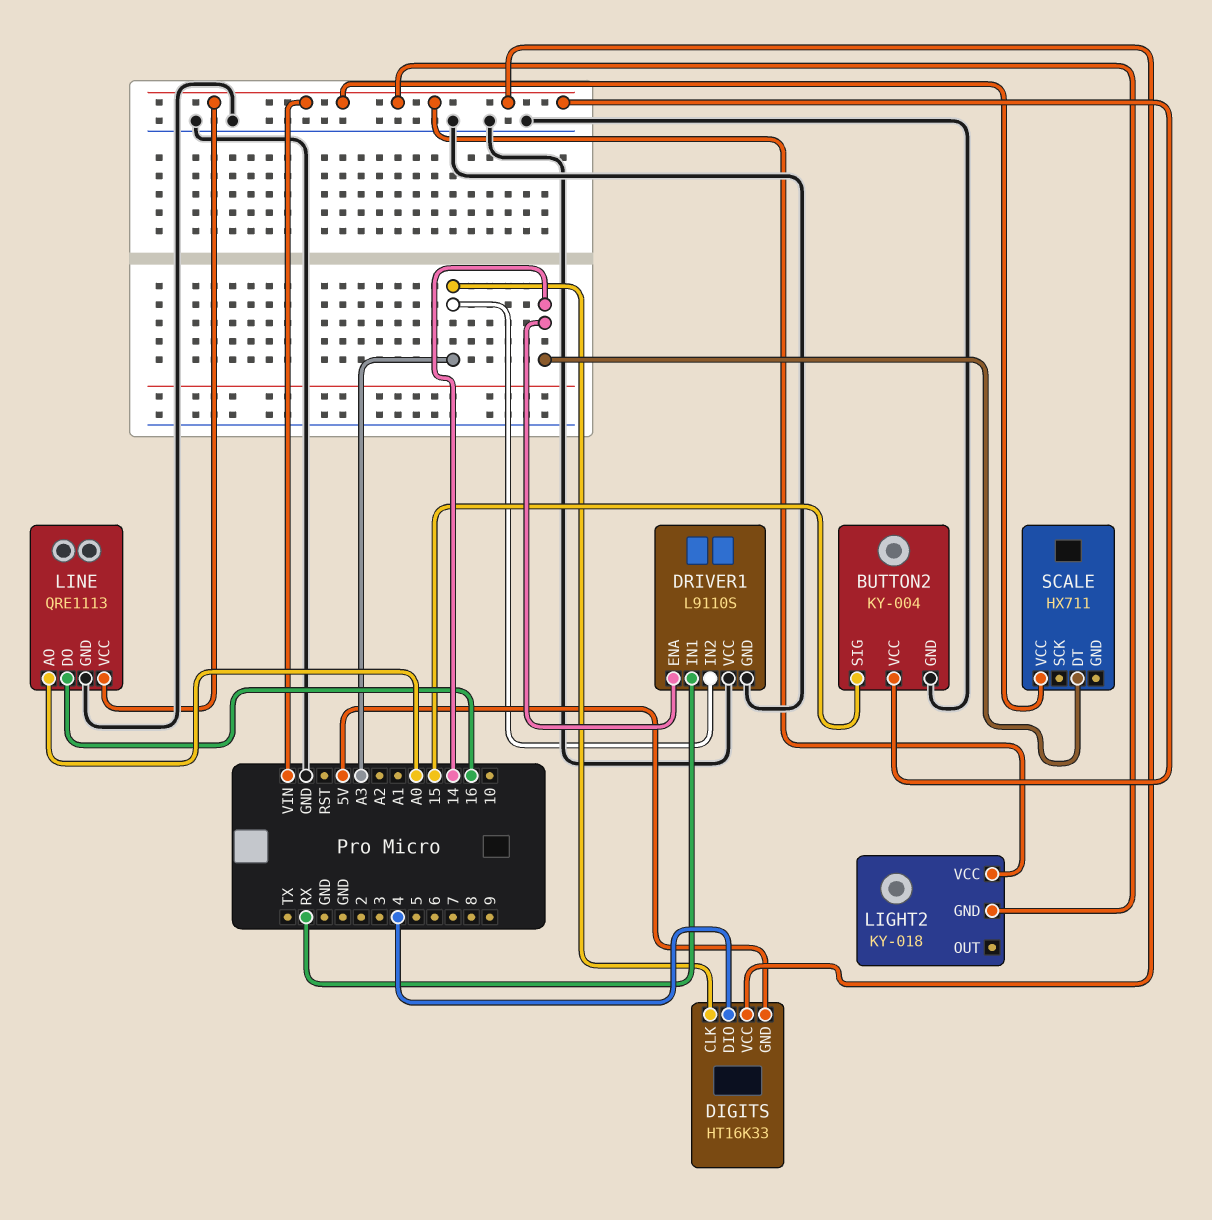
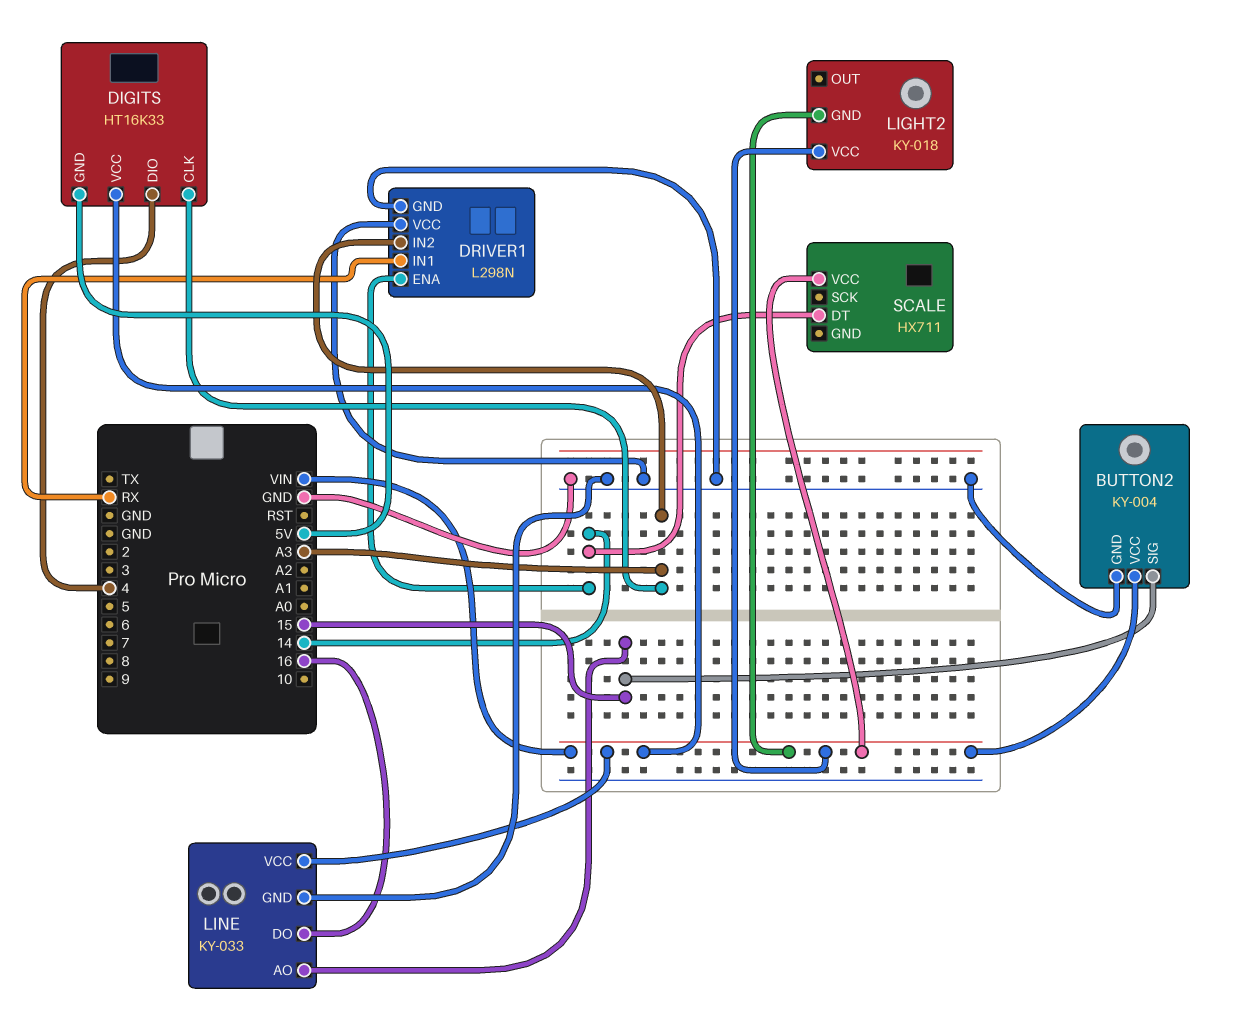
DRIVER1: L9110S -> L298N
LINE: QRE1113 -> KY-033
LINE pin AO: A0 -> 15

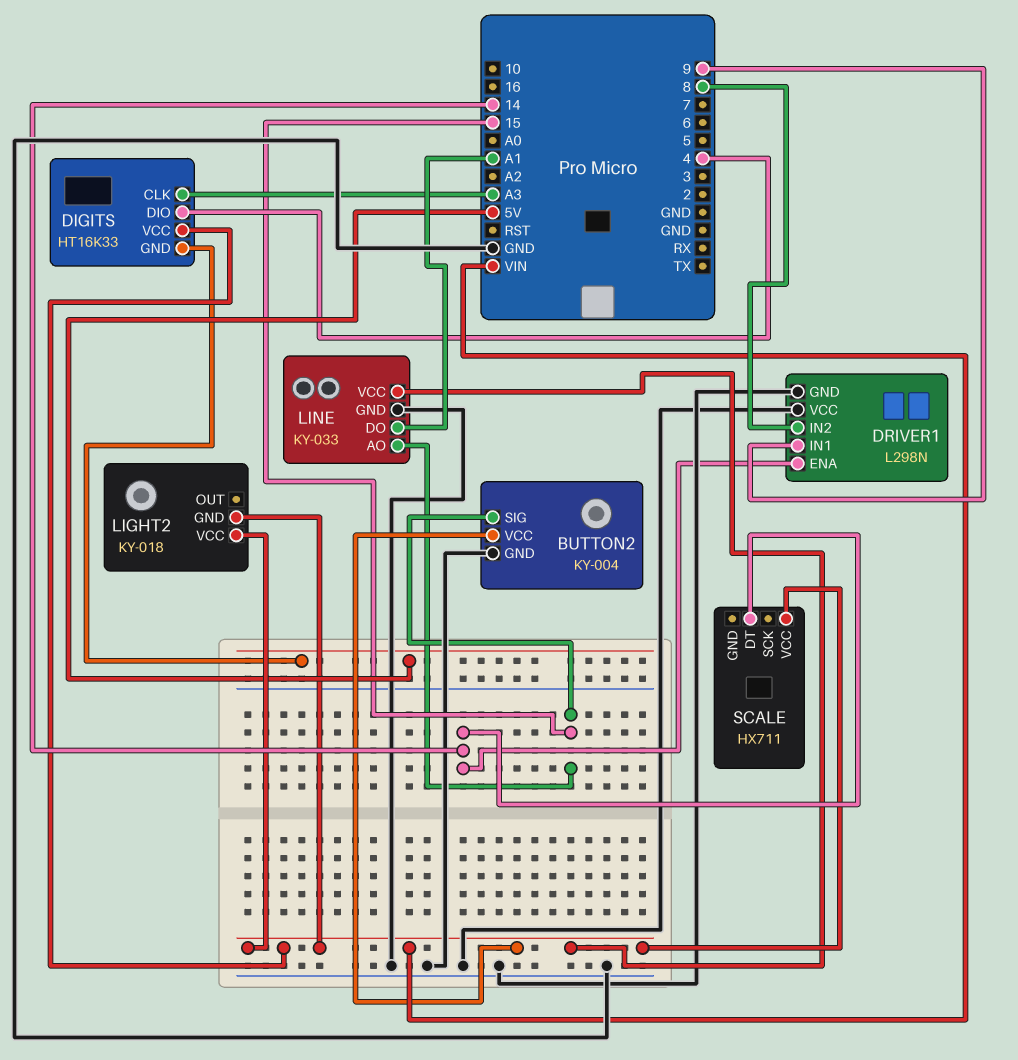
DRIVER1 pin IN1: RX -> 9
DRIVER1 pin IN2: A3 -> 8
LINE pin DO: 16 -> A1

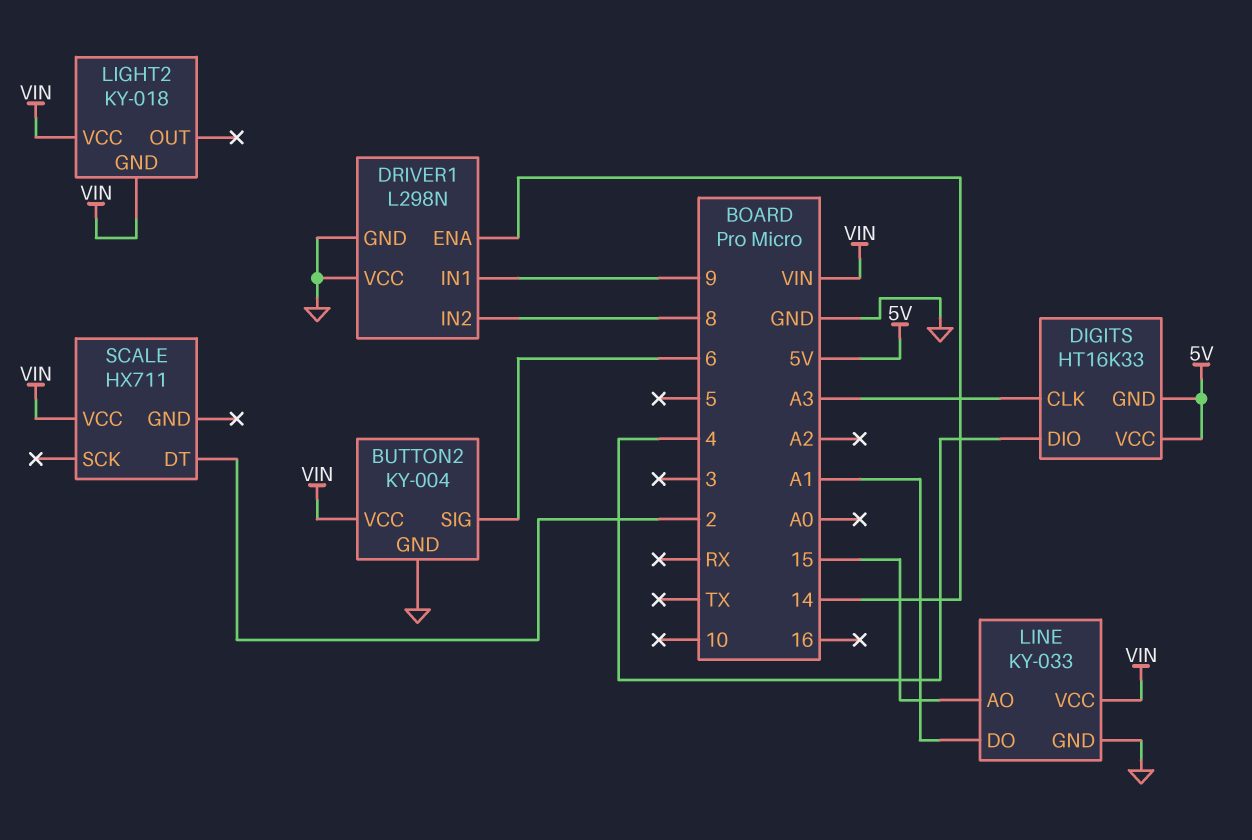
BUTTON2 pin SIG: 15 -> 6
DIGITS pin VCC: VIN -> 5V
SCALE pin DT: 14 -> 2

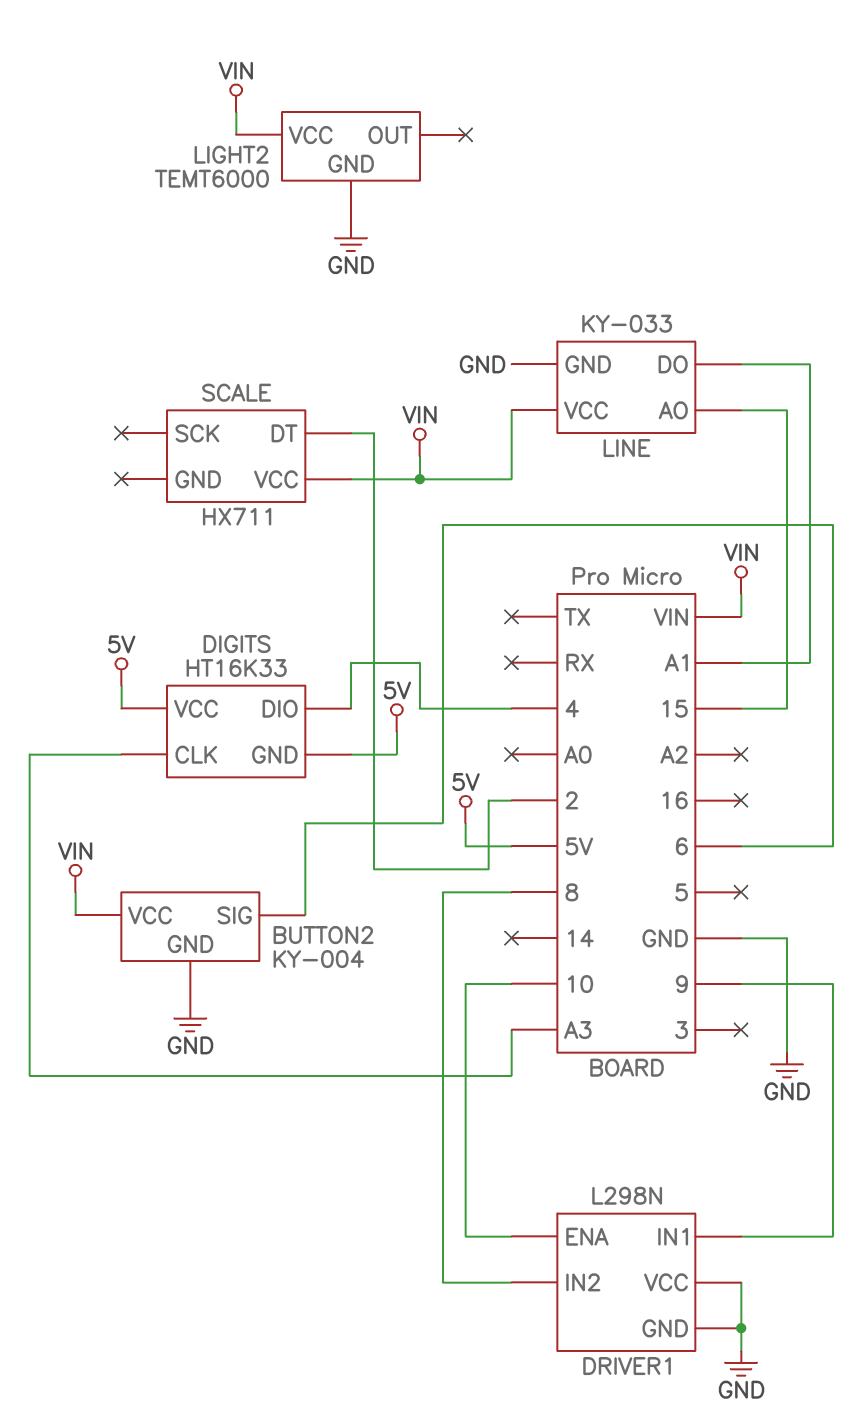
DRIVER1 pin ENA: 14 -> 10
LIGHT2: KY-018 -> TEMT6000
LIGHT2 pin GND: VIN -> GND

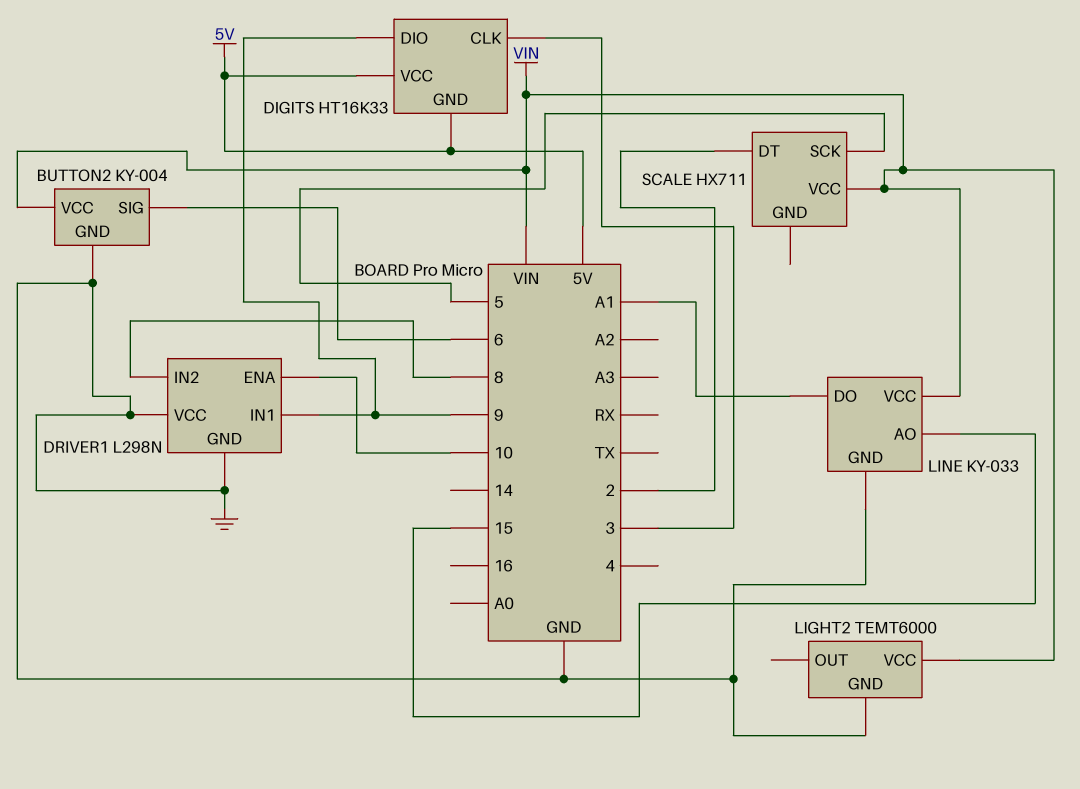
DIGITS pin CLK: A3 -> 3
DIGITS pin DIO: 4 -> 9
SCALE pin SCK: none -> 5

